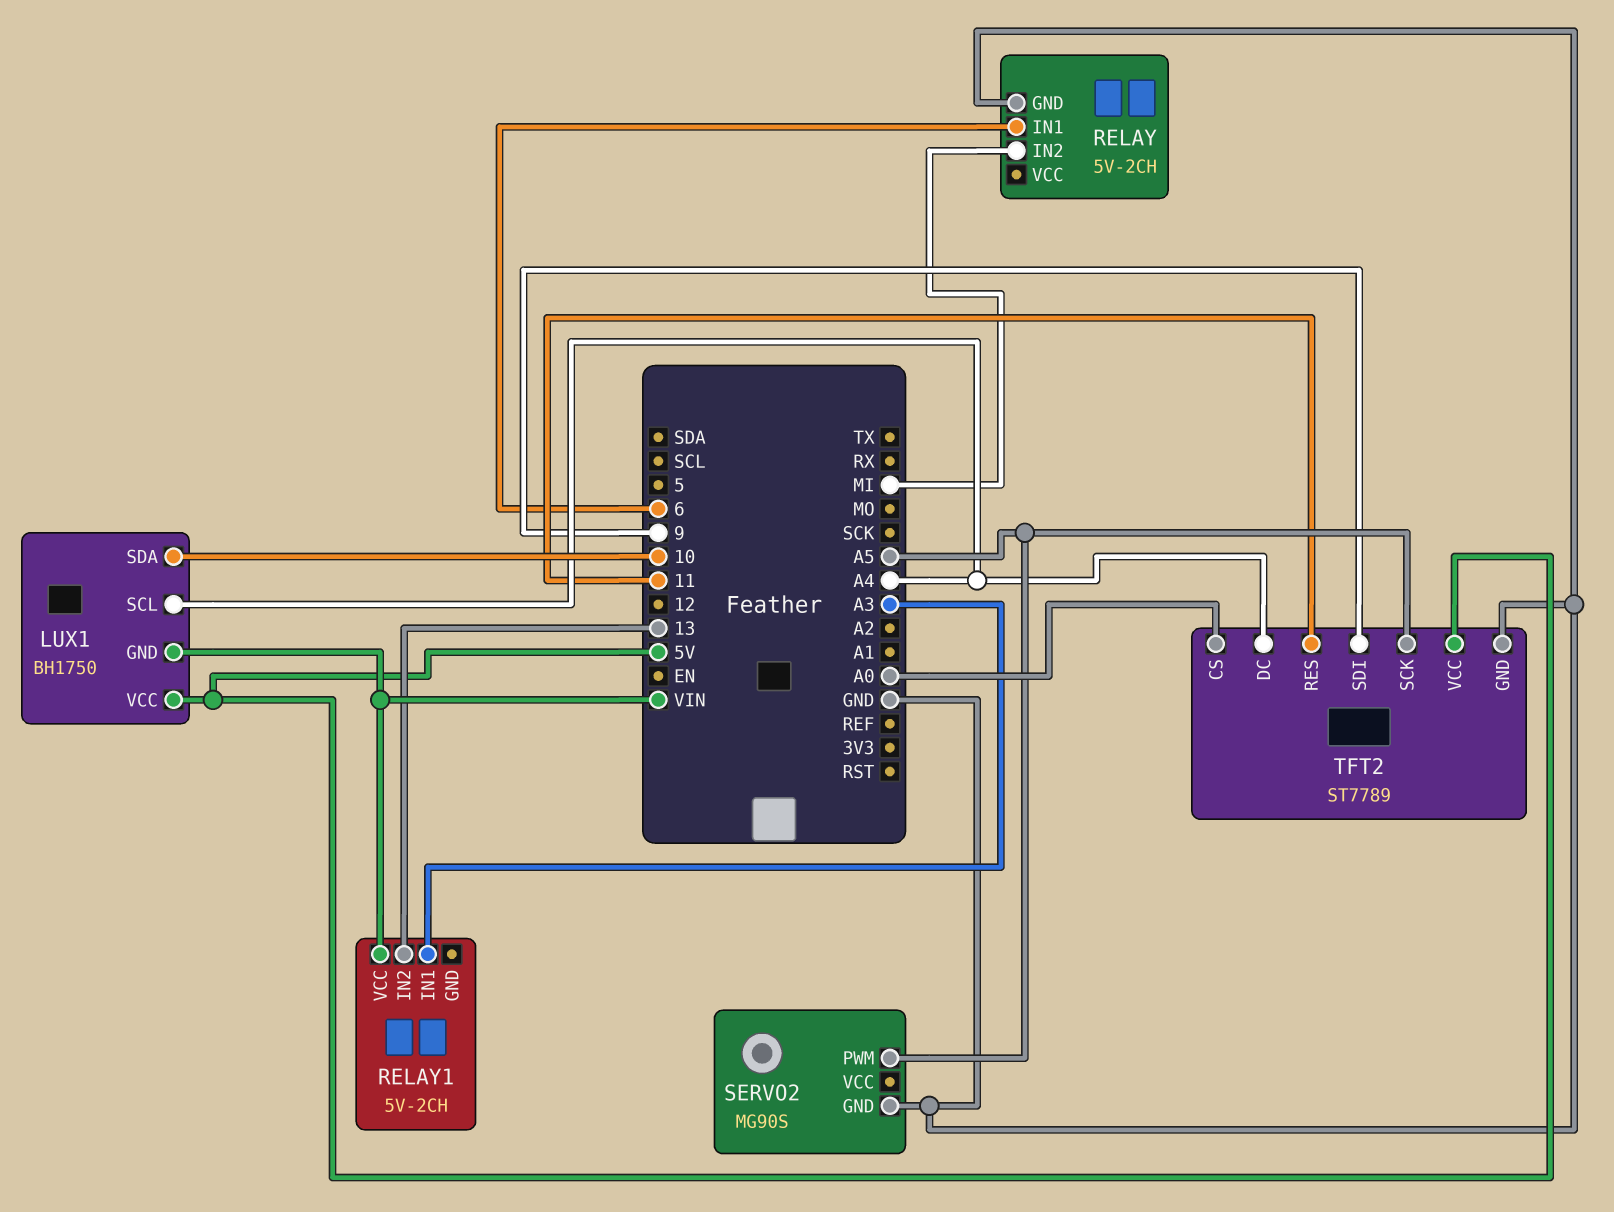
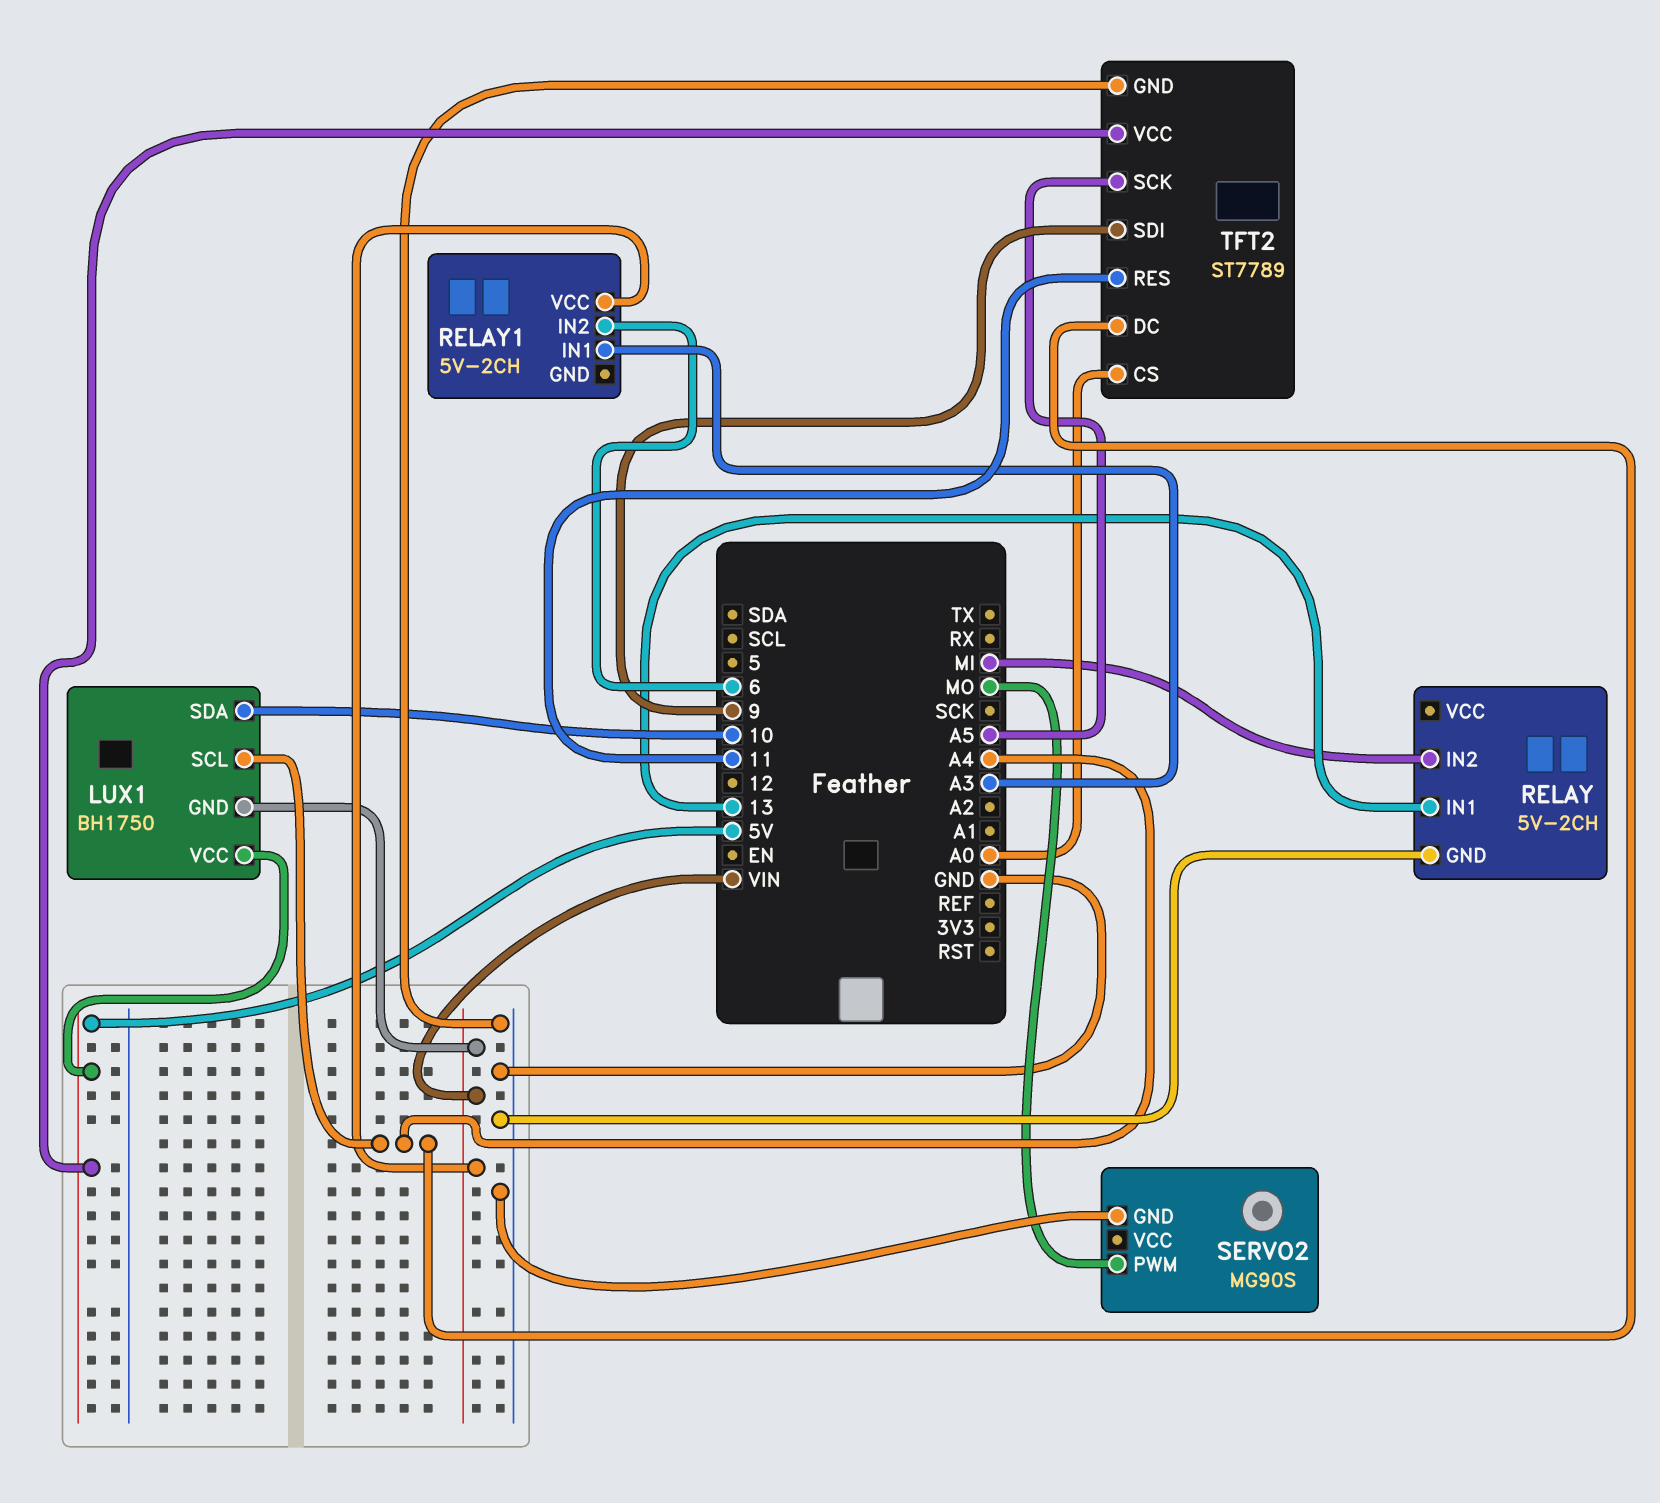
RELAY pin IN1: 6 -> 13
RELAY1 pin IN2: 13 -> 6
SERVO2 pin PWM: A5 -> MO

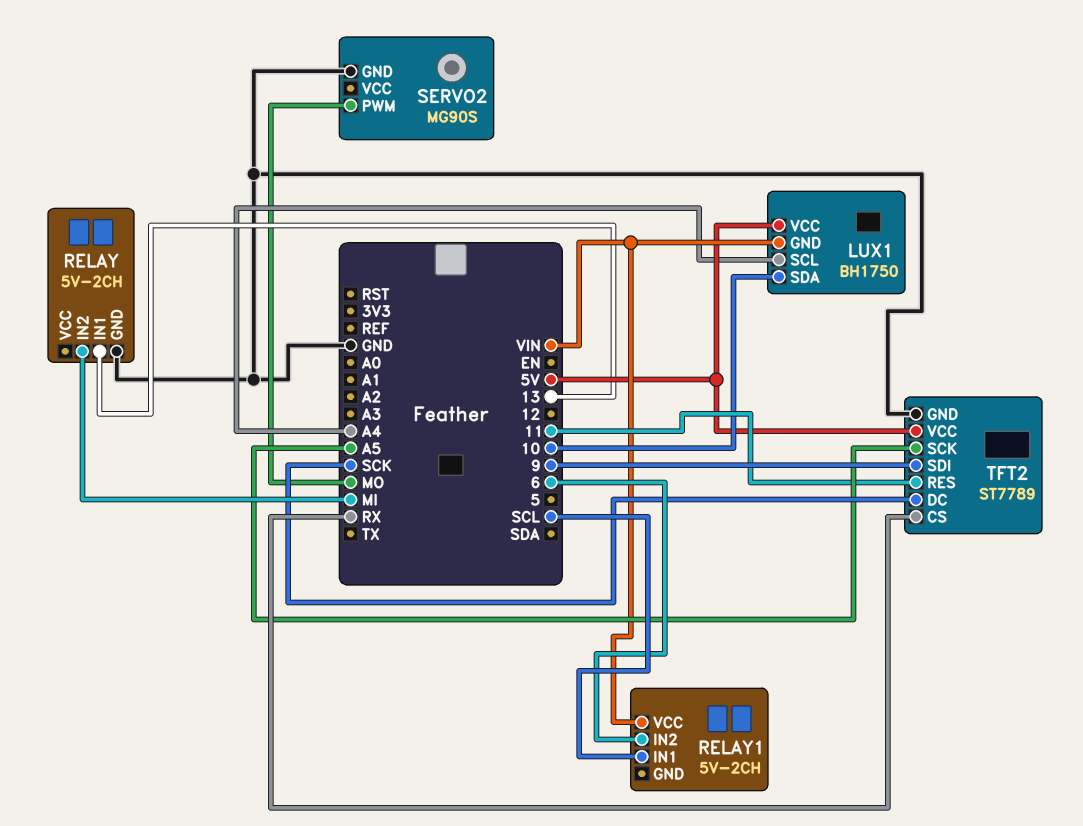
RELAY1 pin IN1: A3 -> SCL
TFT2 pin CS: A0 -> RX
TFT2 pin DC: A4 -> SCK

